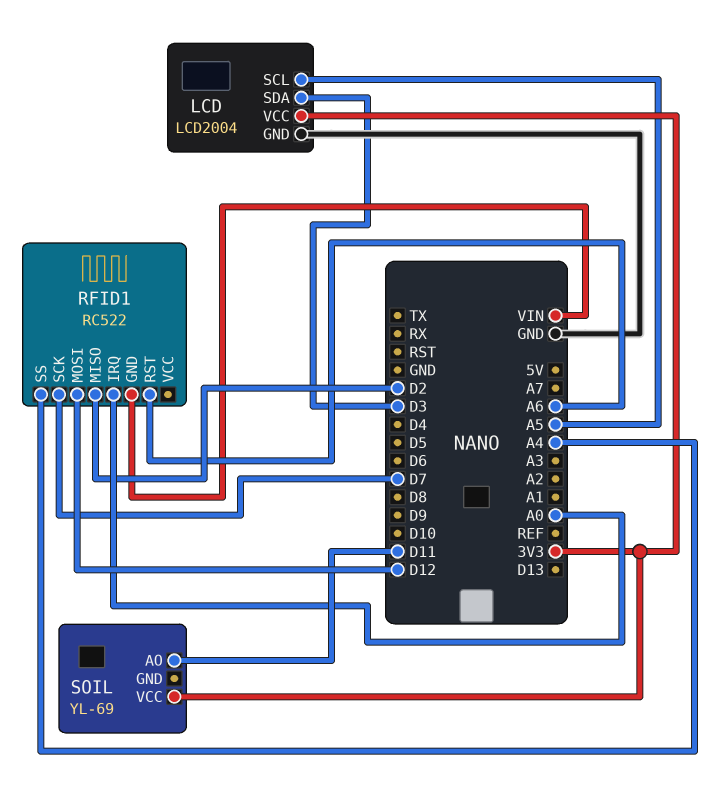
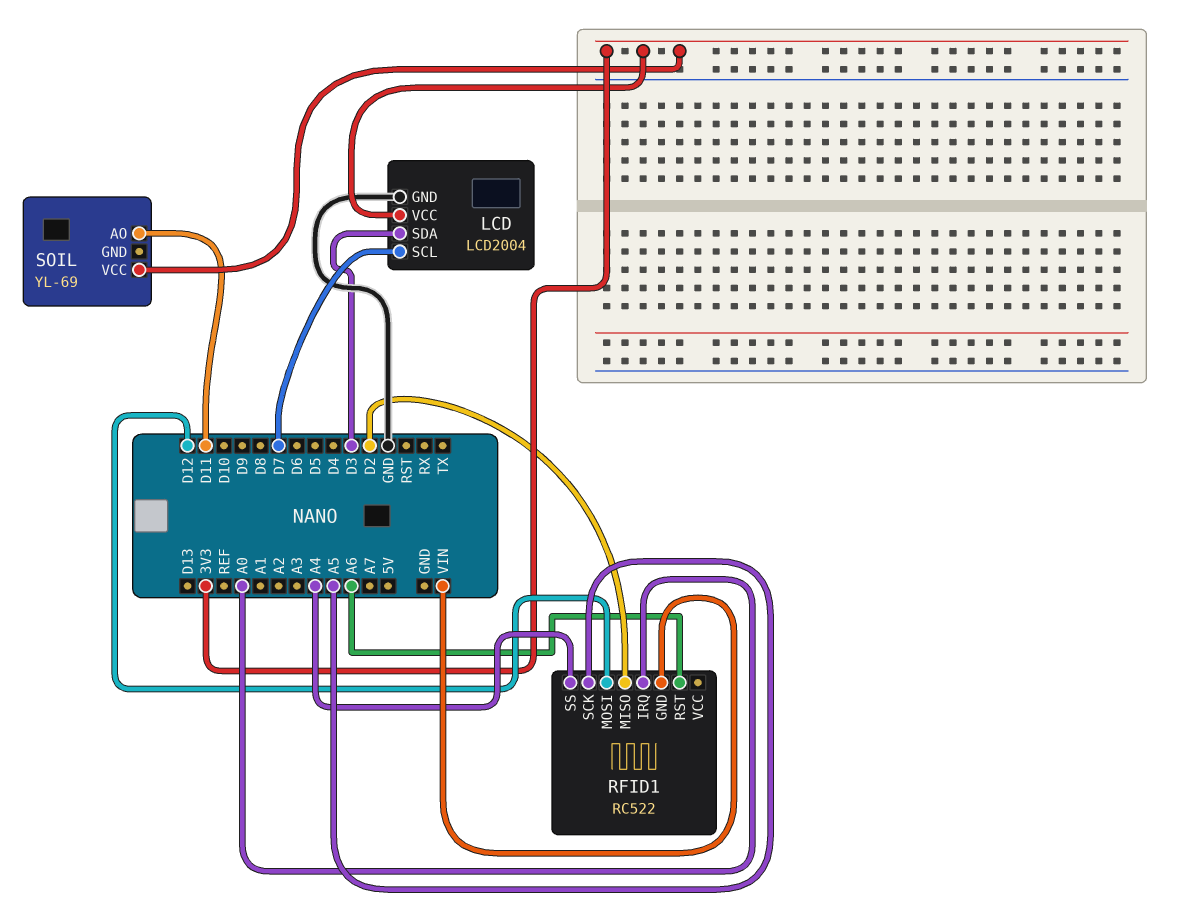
LCD pin SCL: A5 -> D7
RFID1 pin SCK: D7 -> A5

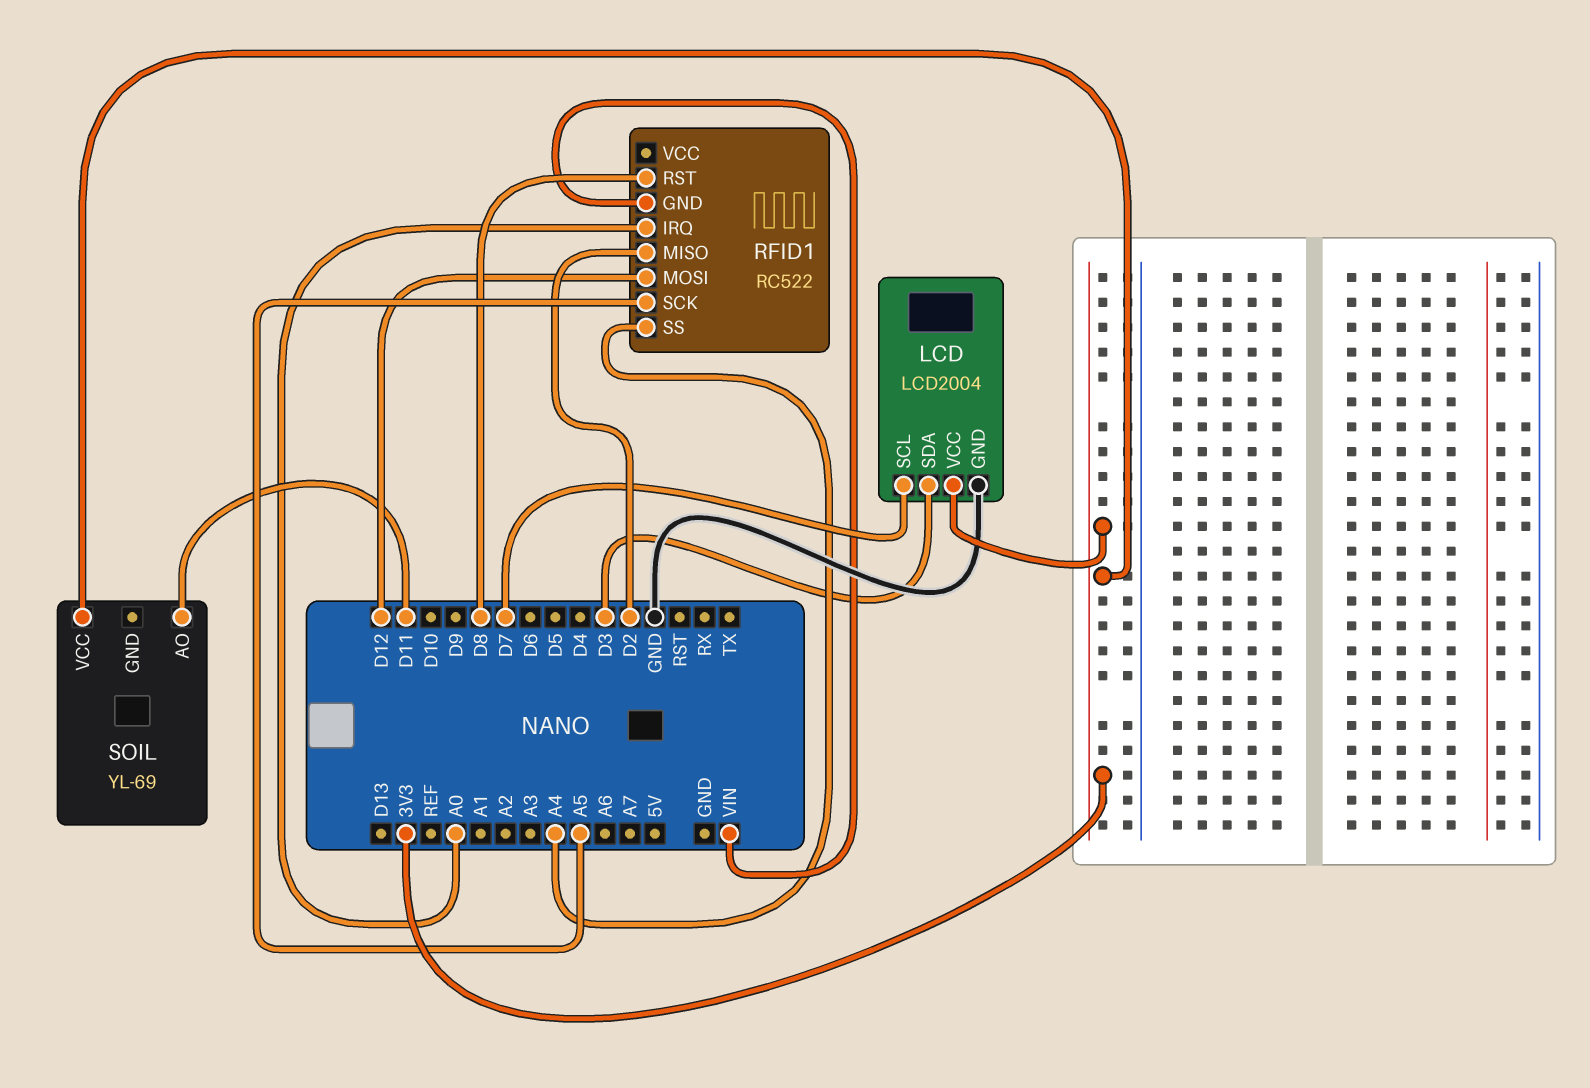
RFID1 pin RST: A6 -> D8

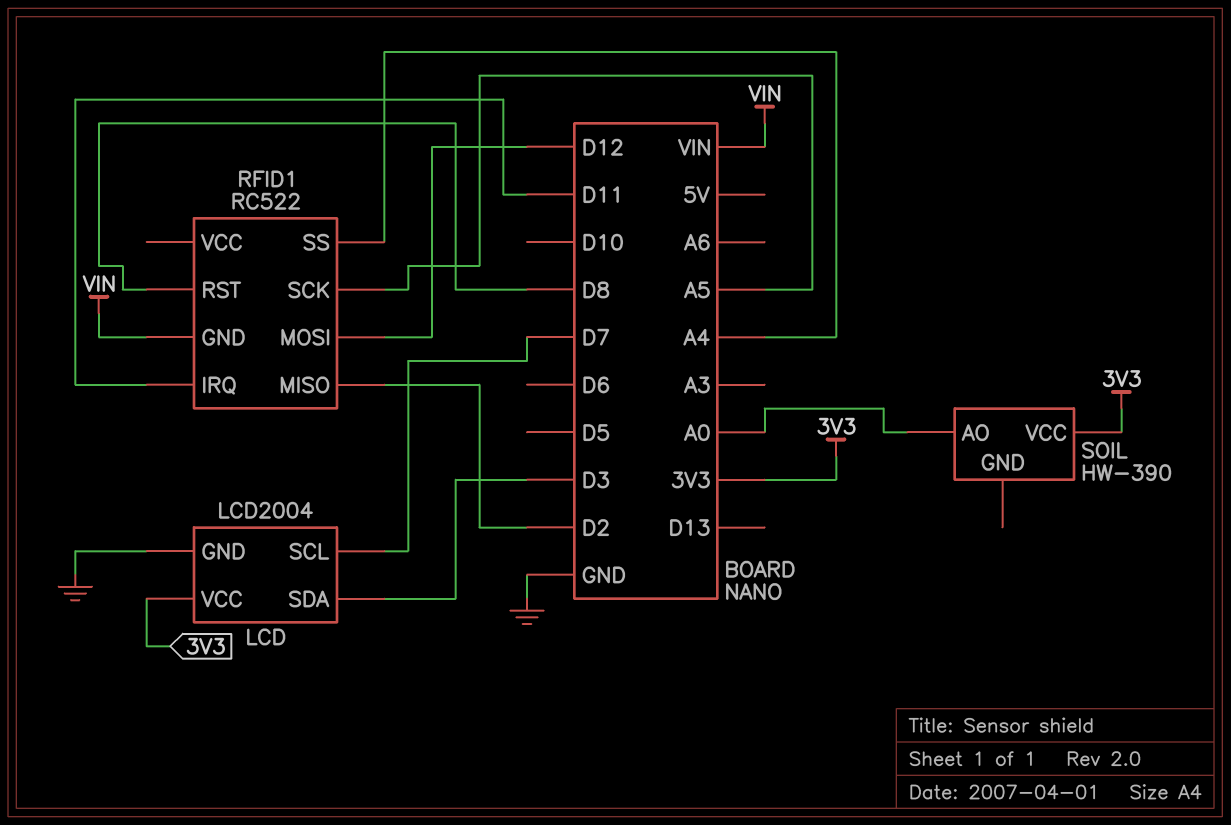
RFID1 pin IRQ: A0 -> D11
SOIL: YL-69 -> HW-390
SOIL pin AO: D11 -> A0

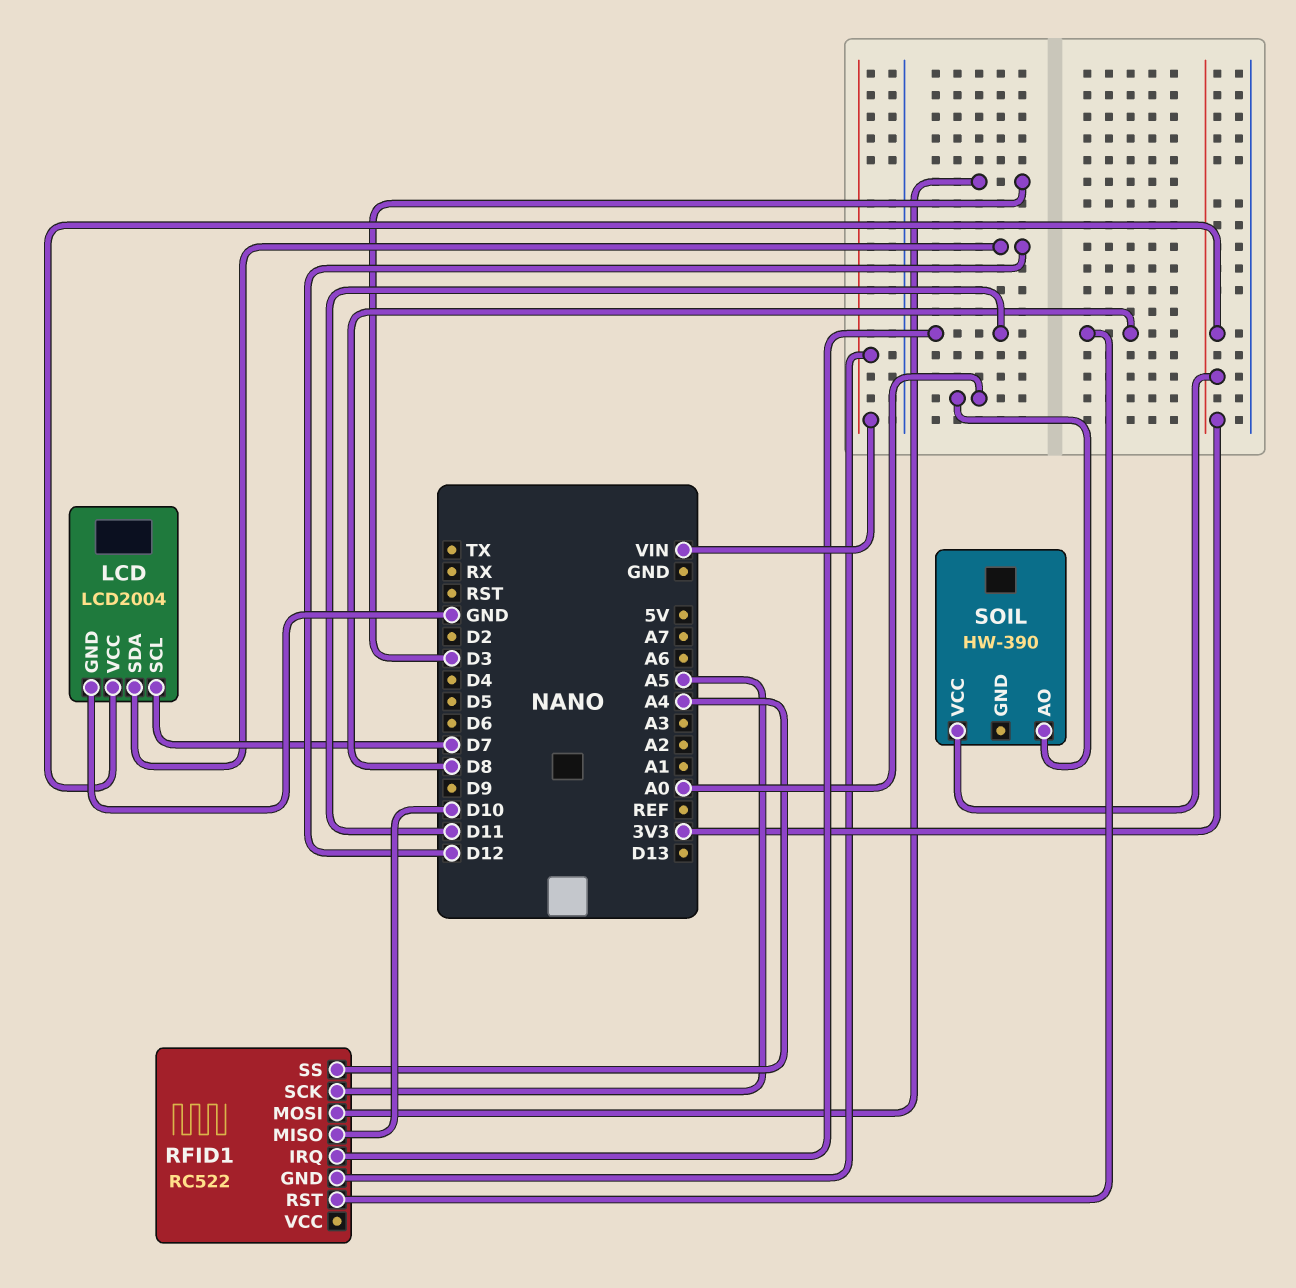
LCD pin SDA: D3 -> D12
RFID1 pin MISO: D2 -> D10
RFID1 pin MOSI: D12 -> D3

